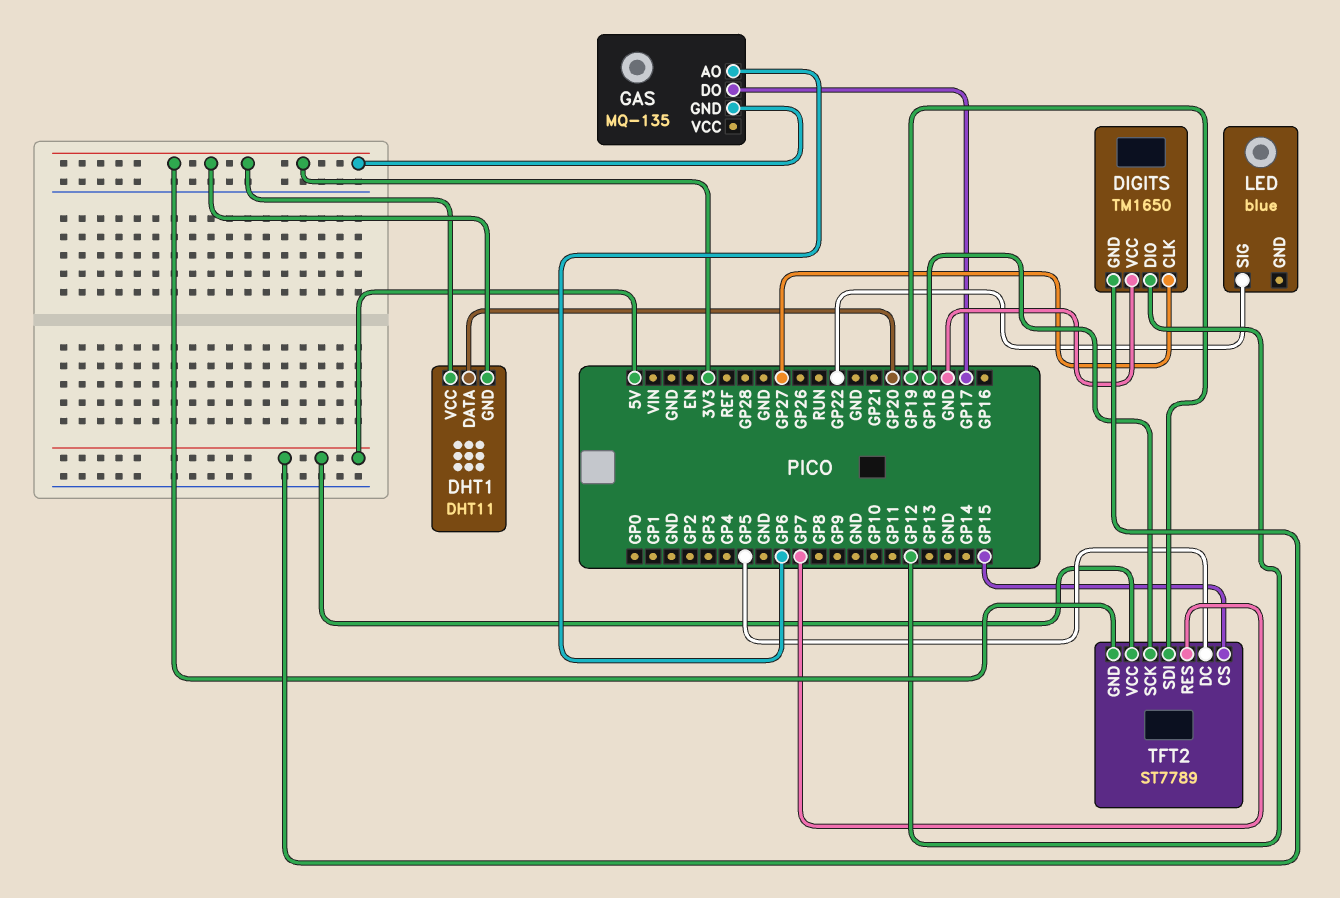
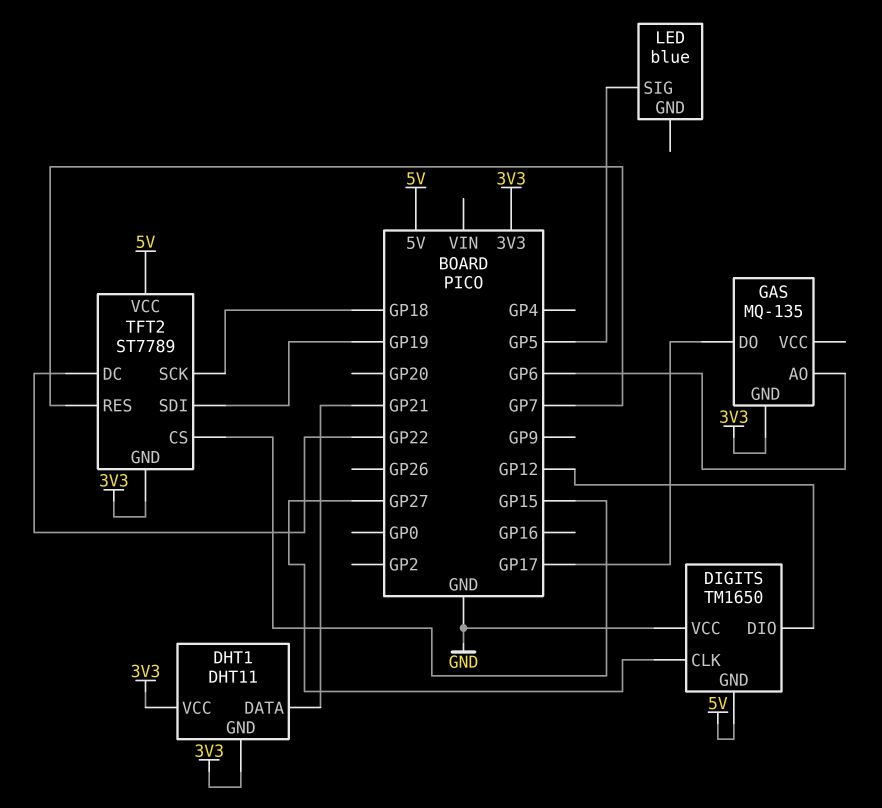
DHT1 pin DATA: GP20 -> GP21
LED pin SIG: GP22 -> GP5
TFT2 pin DC: GP5 -> GP22

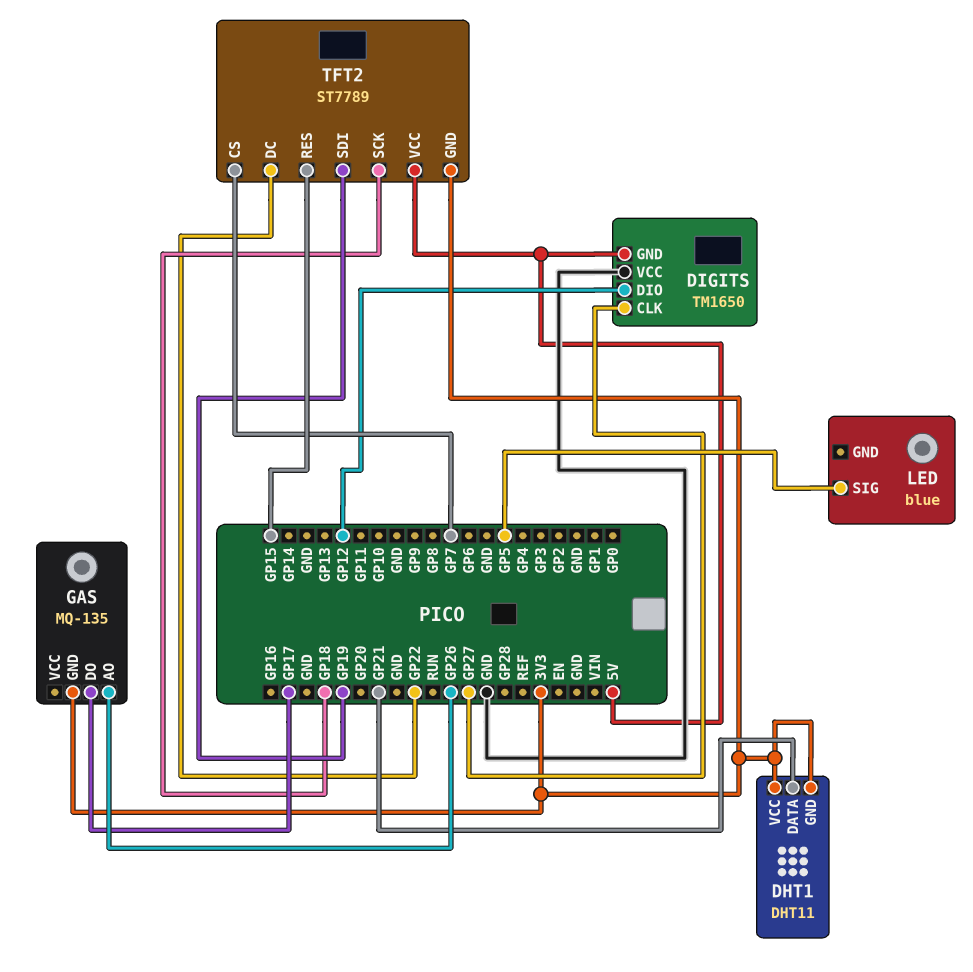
GAS pin AO: GP6 -> GP26
TFT2 pin CS: GP15 -> GP7
TFT2 pin RES: GP7 -> GP15

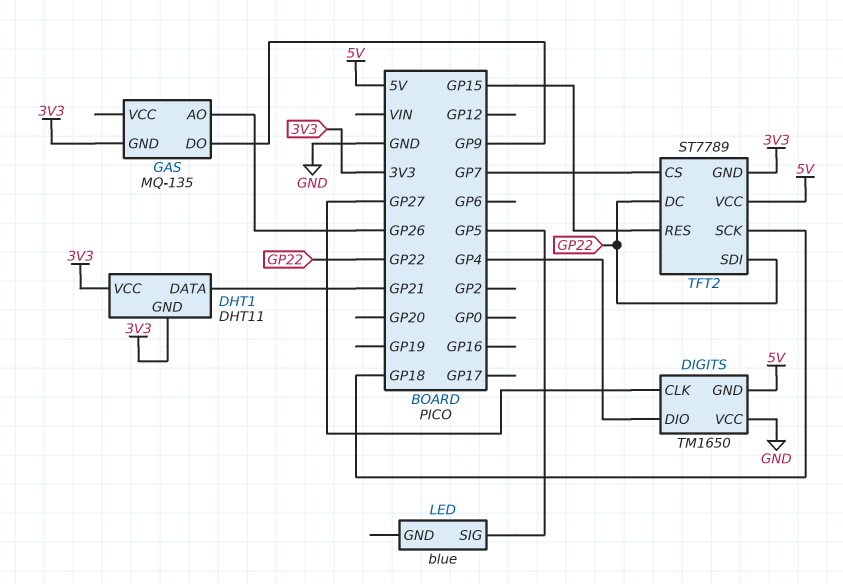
DIGITS pin DIO: GP12 -> GP4
GAS pin DO: GP17 -> GP9
TFT2 pin SDI: GP19 -> GP22

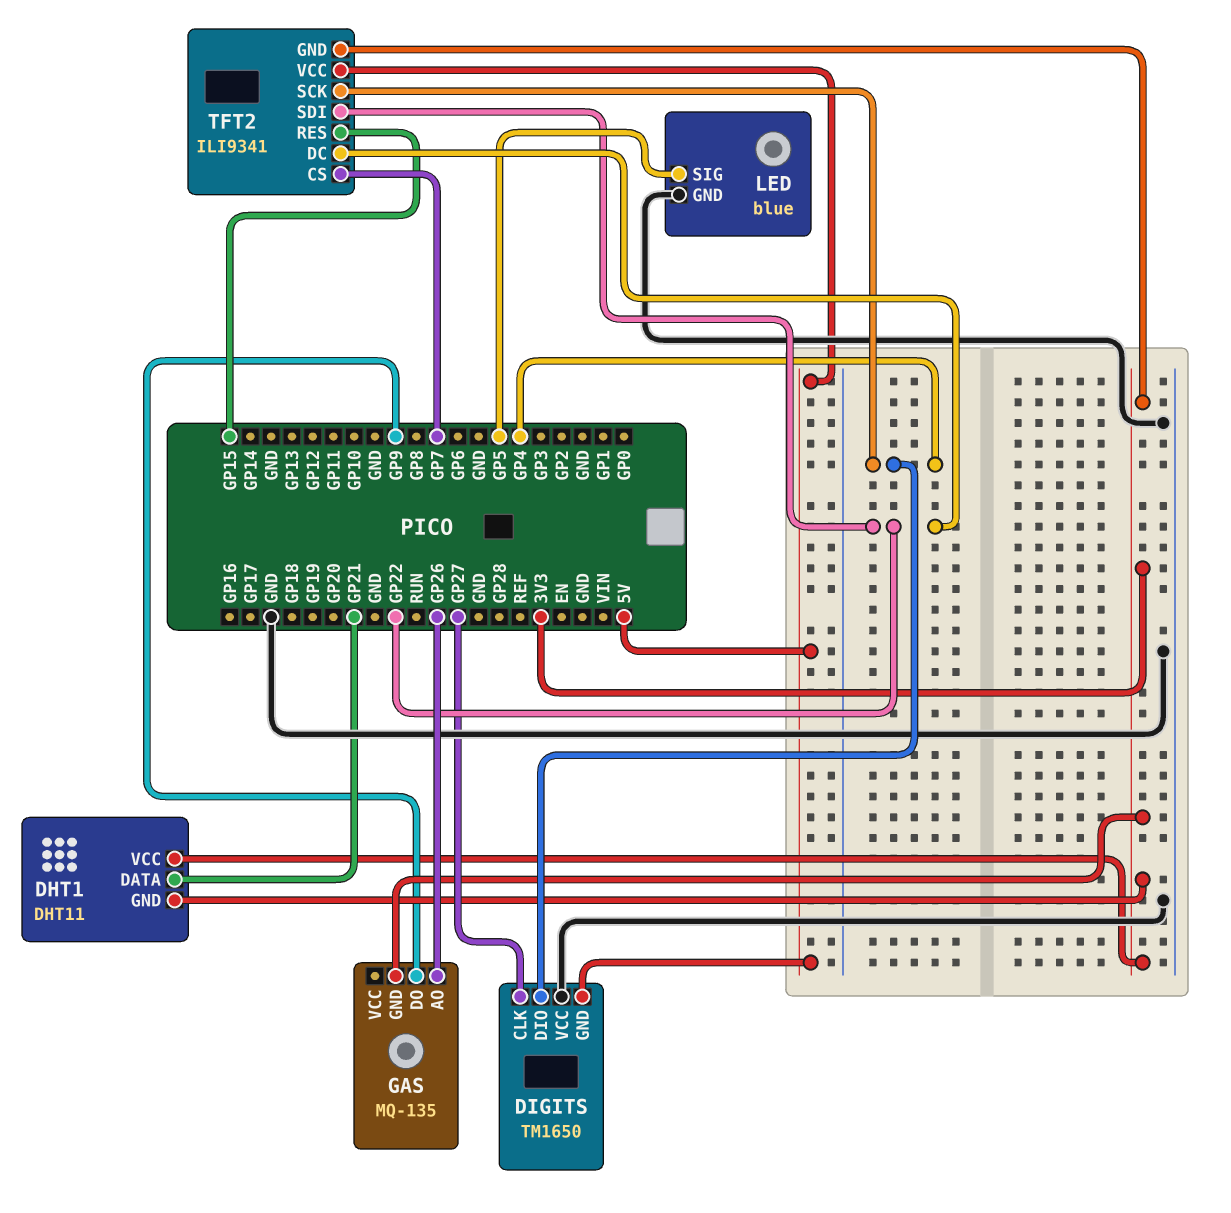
LED pin GND: none -> GND
TFT2: ST7789 -> ILI9341
TFT2 pin SCK: GP18 -> GP4

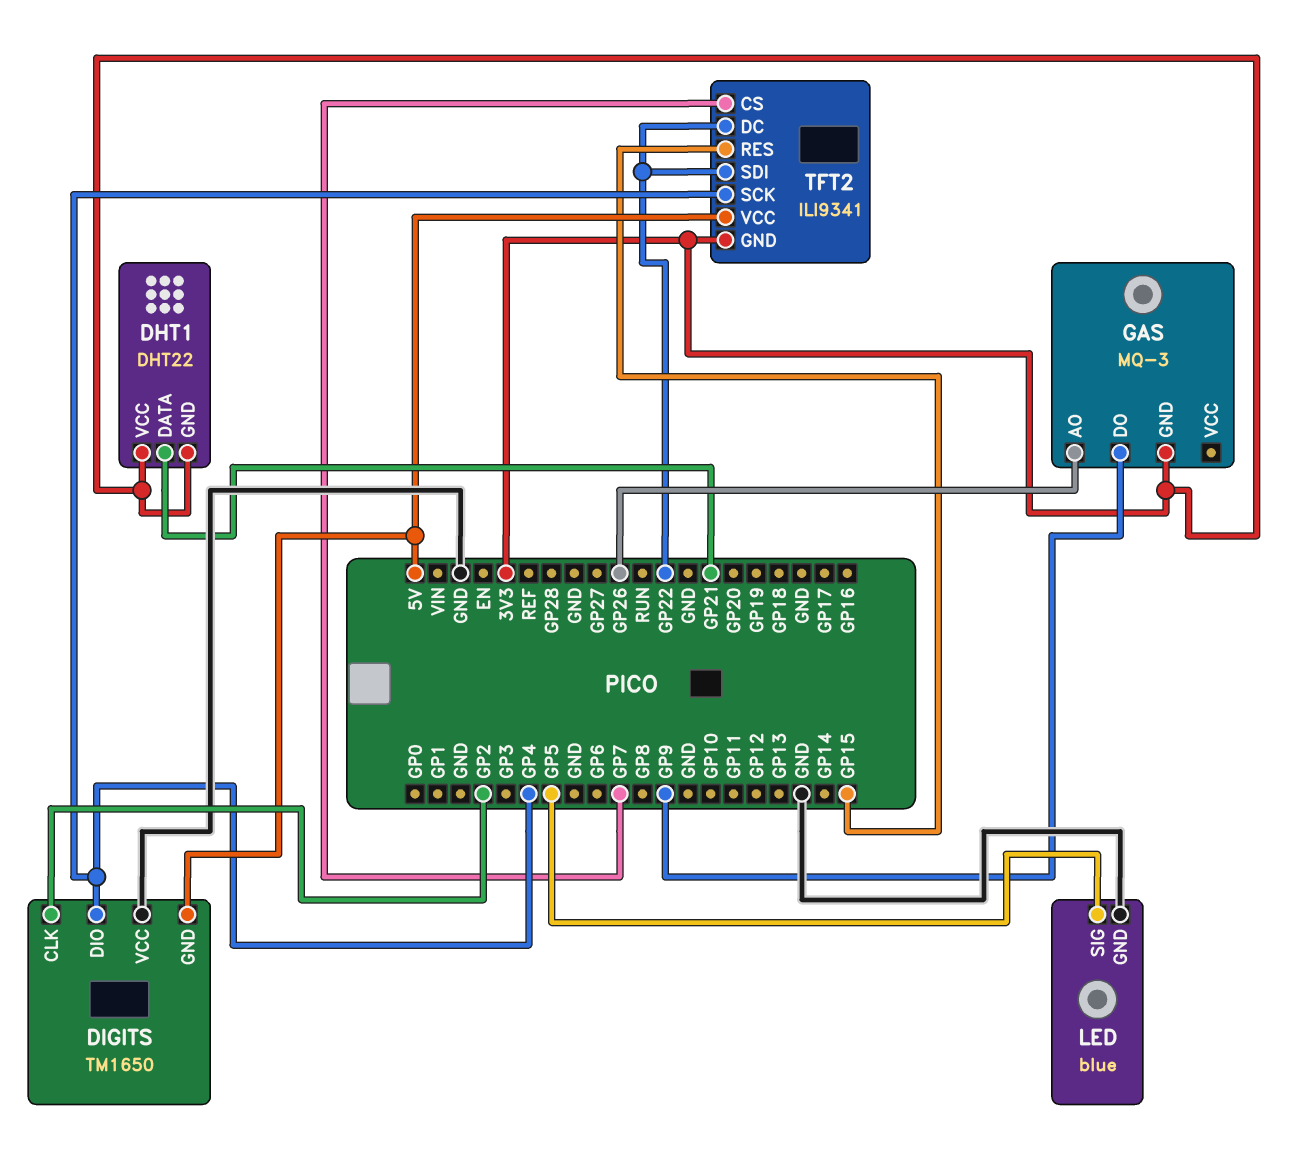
DHT1: DHT11 -> DHT22
DIGITS pin CLK: GP27 -> GP2
GAS: MQ-135 -> MQ-3

